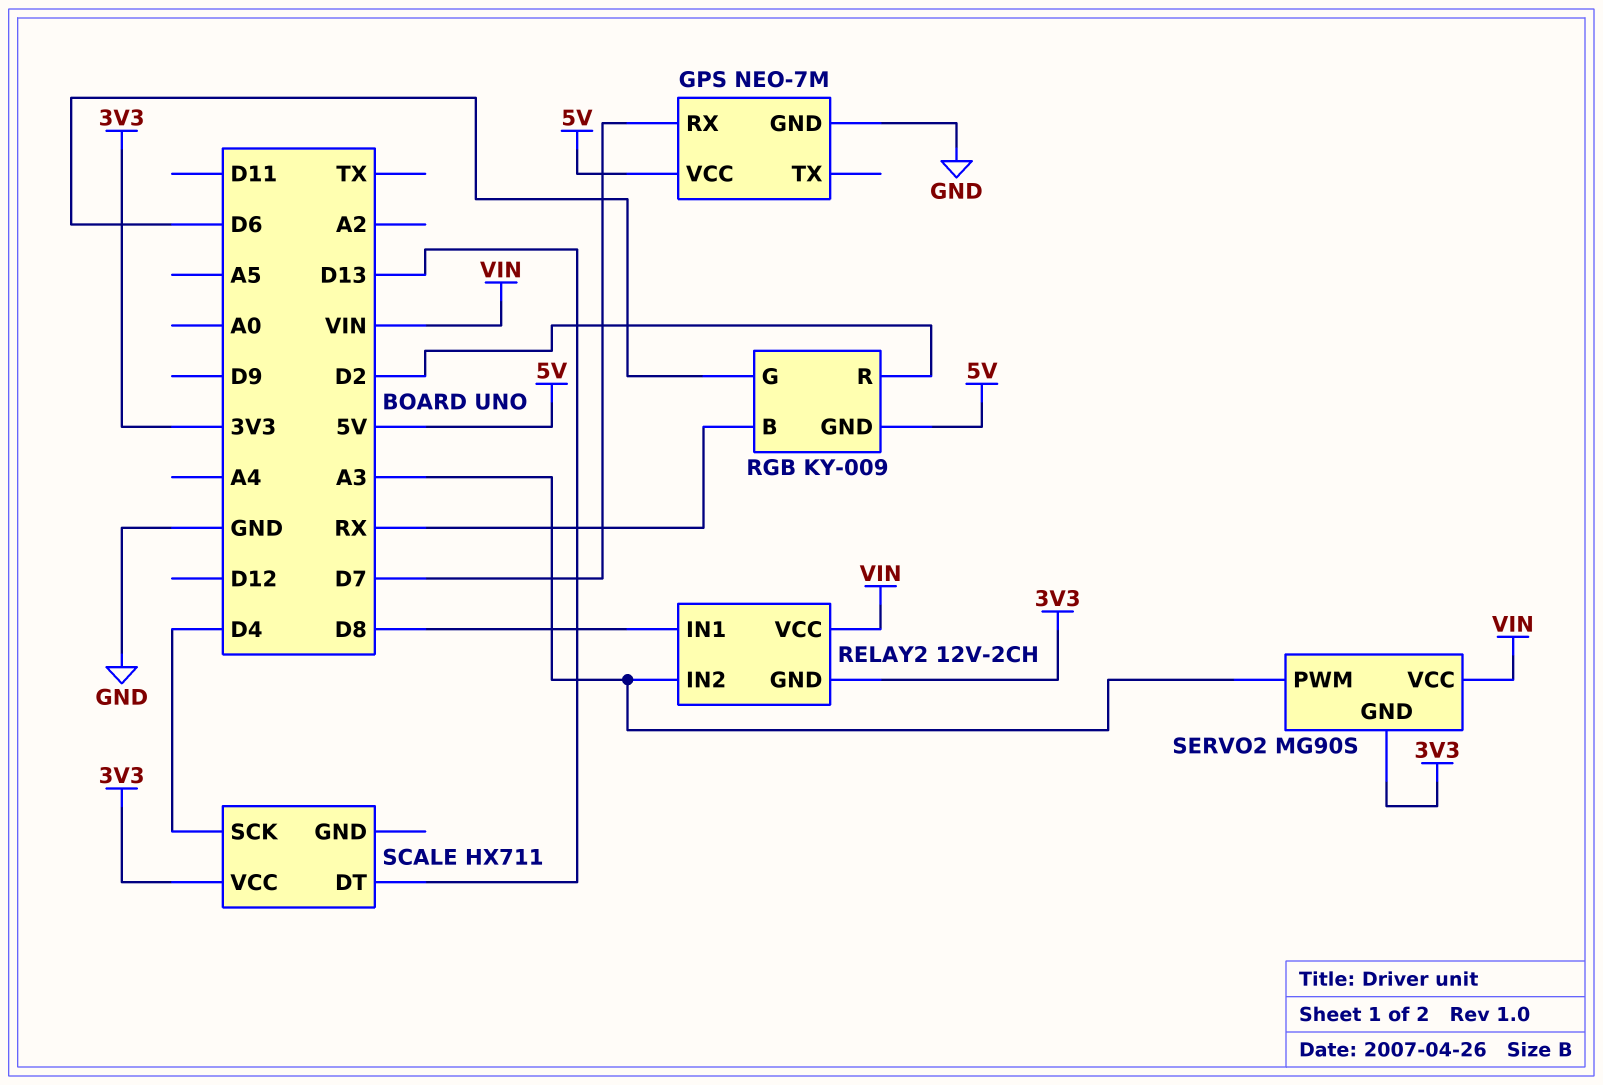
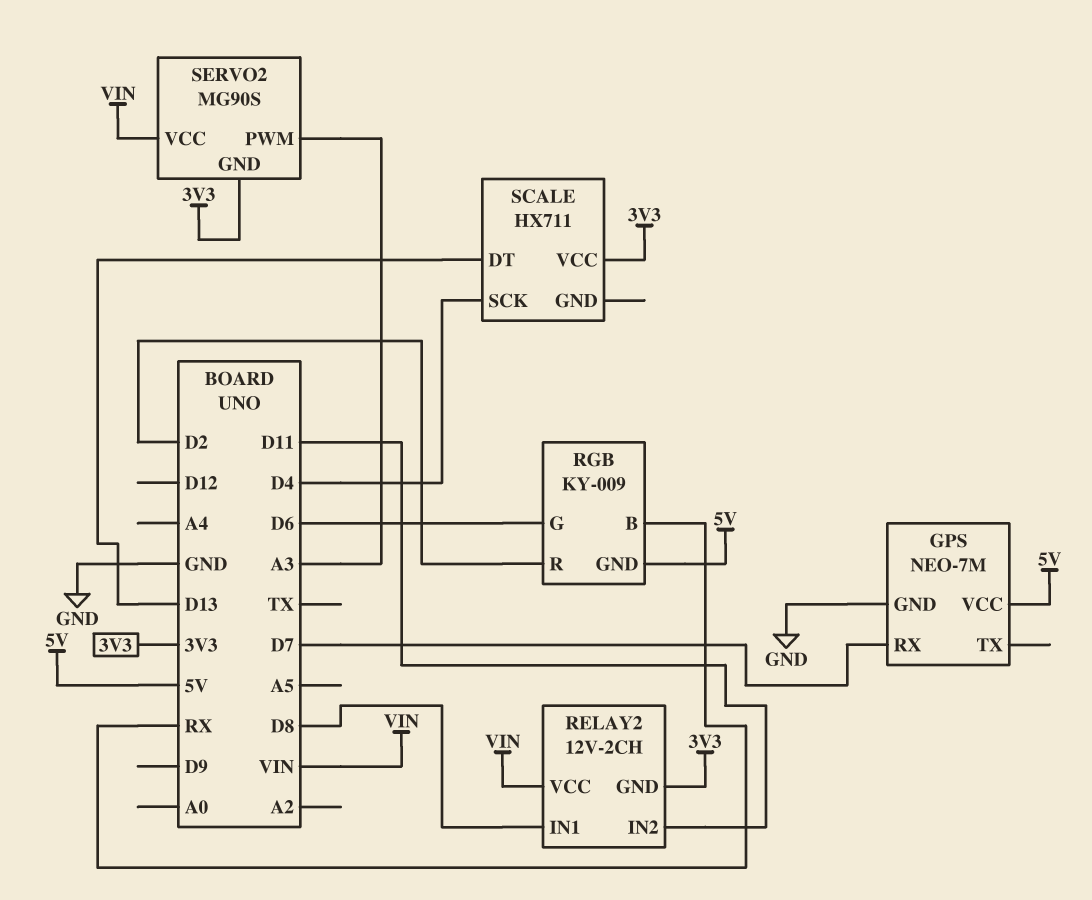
RELAY2 pin IN2: A3 -> D11

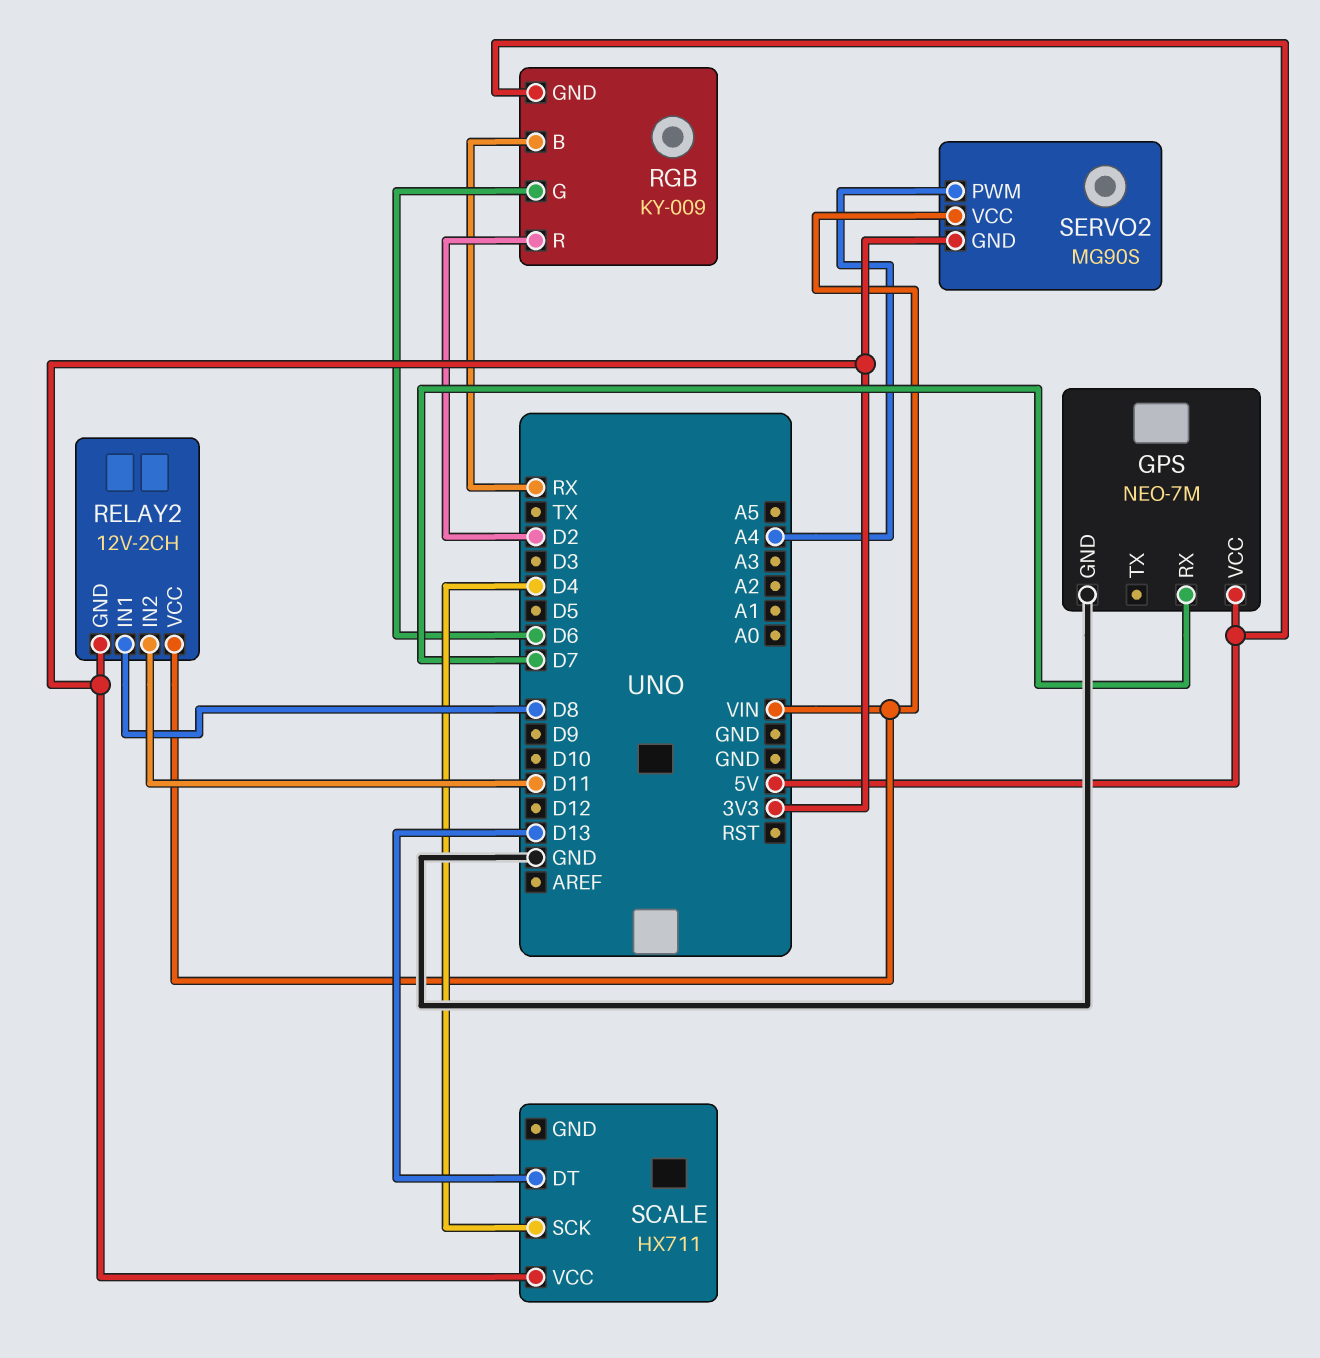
SERVO2 pin PWM: A3 -> A4

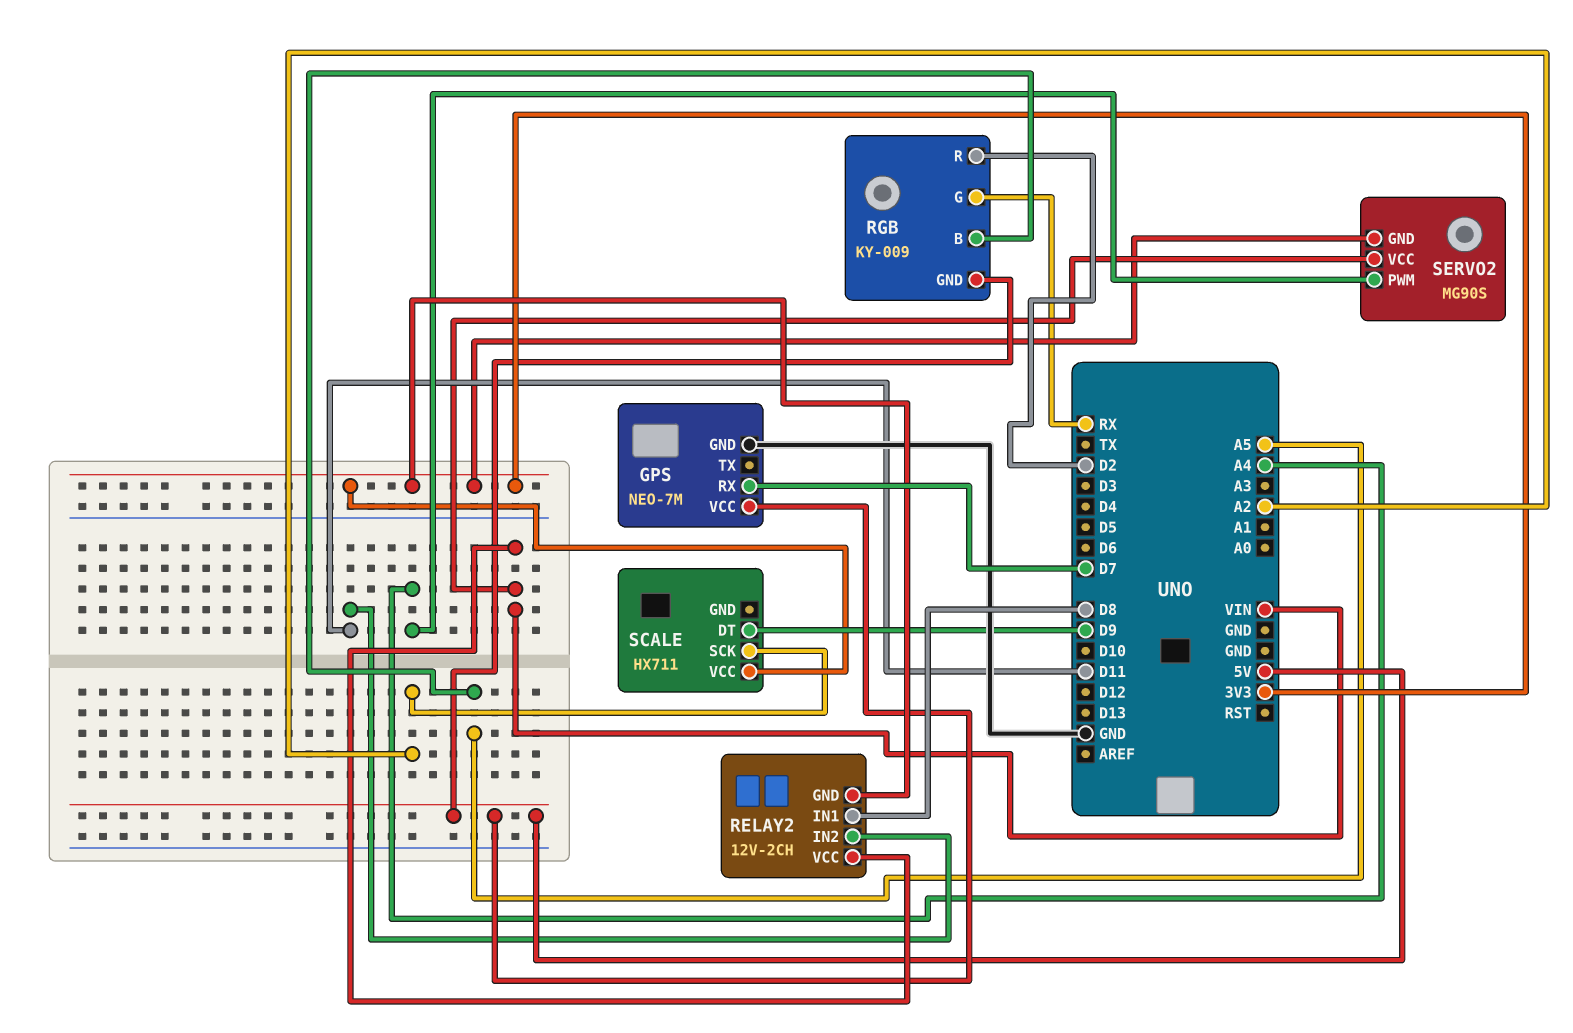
RGB pin B: RX -> A5
RGB pin G: D6 -> RX
SCALE pin DT: D13 -> D9
SCALE pin SCK: D4 -> A2

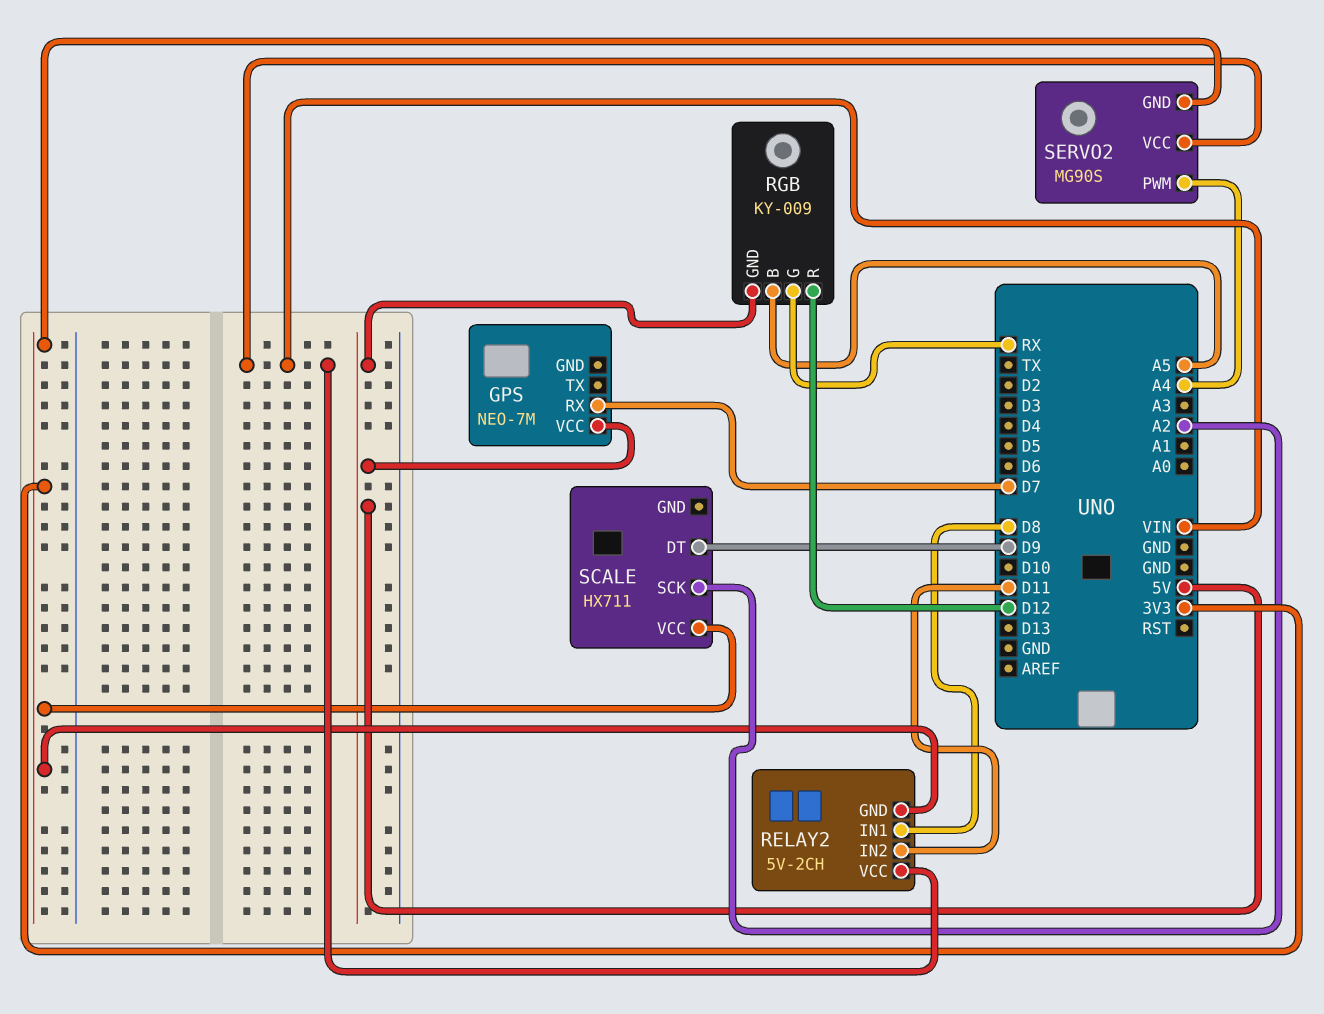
GPS pin GND: GND -> none
RELAY2: 12V-2CH -> 5V-2CH
RGB pin R: D2 -> D12

